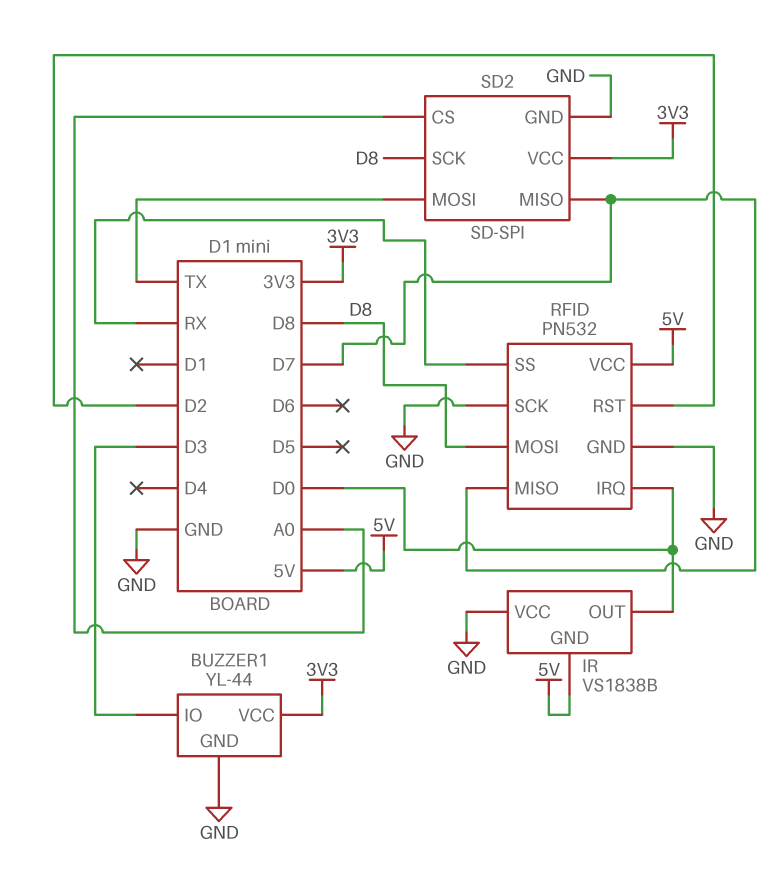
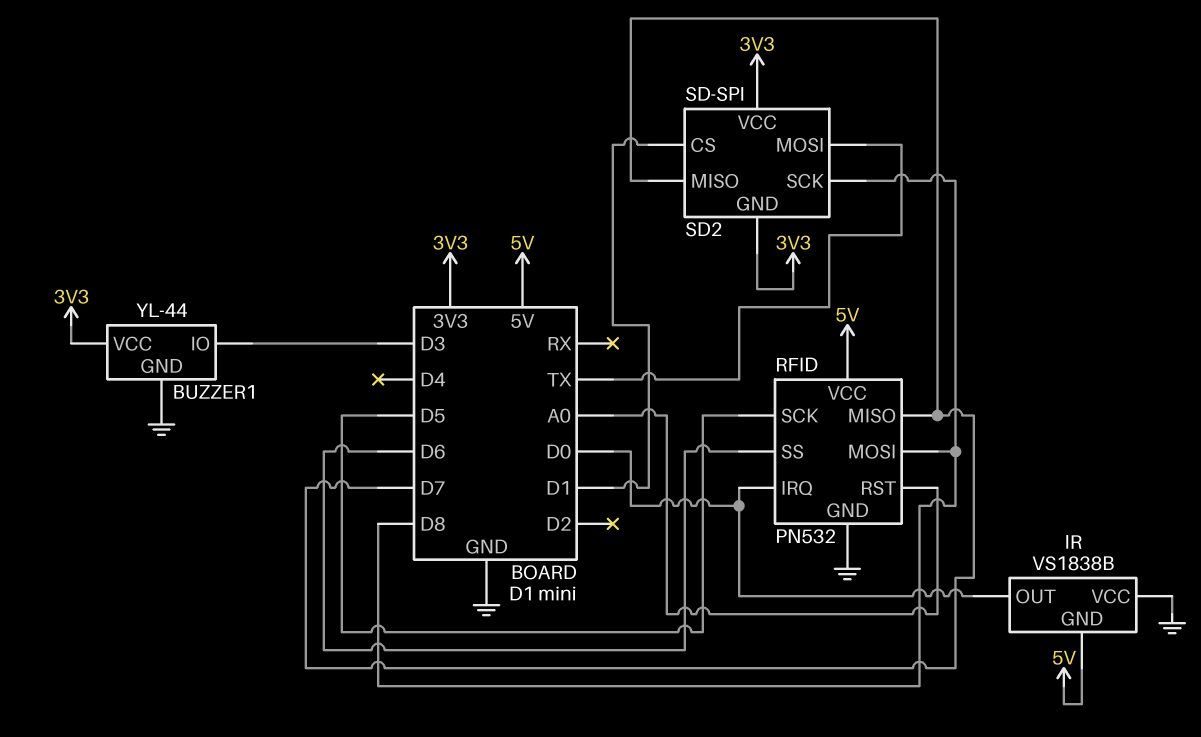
RFID pin RST: D2 -> A0
RFID pin SCK: GND -> D5
RFID pin SS: RX -> D6
SD2 pin CS: A0 -> D1
SD2 pin GND: GND -> 3V3

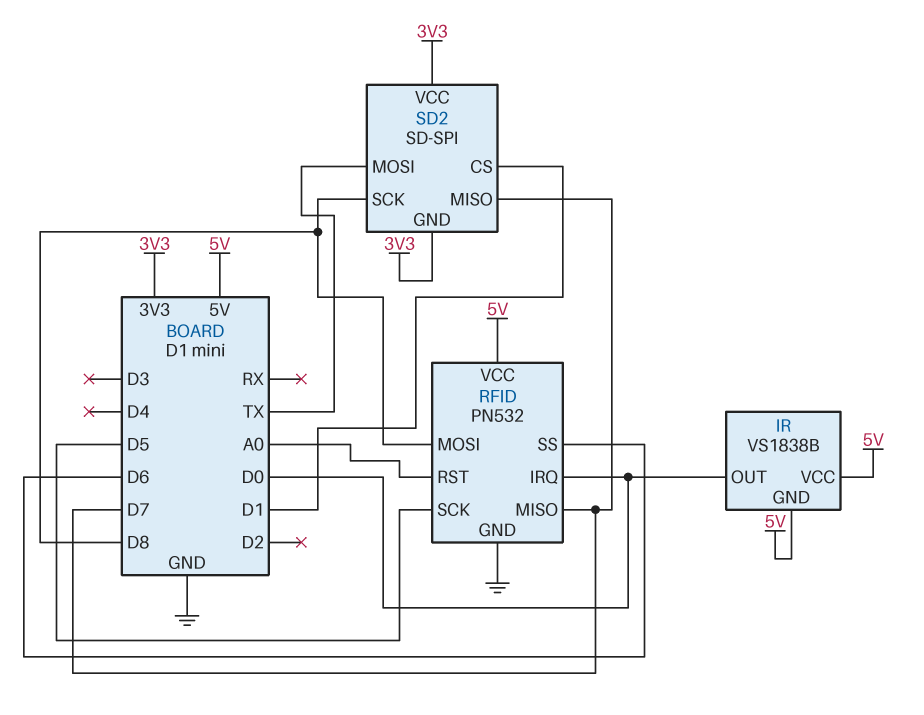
BUZZER1: YL-44 -> none
BUZZER1 pin GND: GND -> none
BUZZER1 pin IO: D3 -> none
BUZZER1 pin VCC: 3V3 -> none
IR pin VCC: GND -> 5V

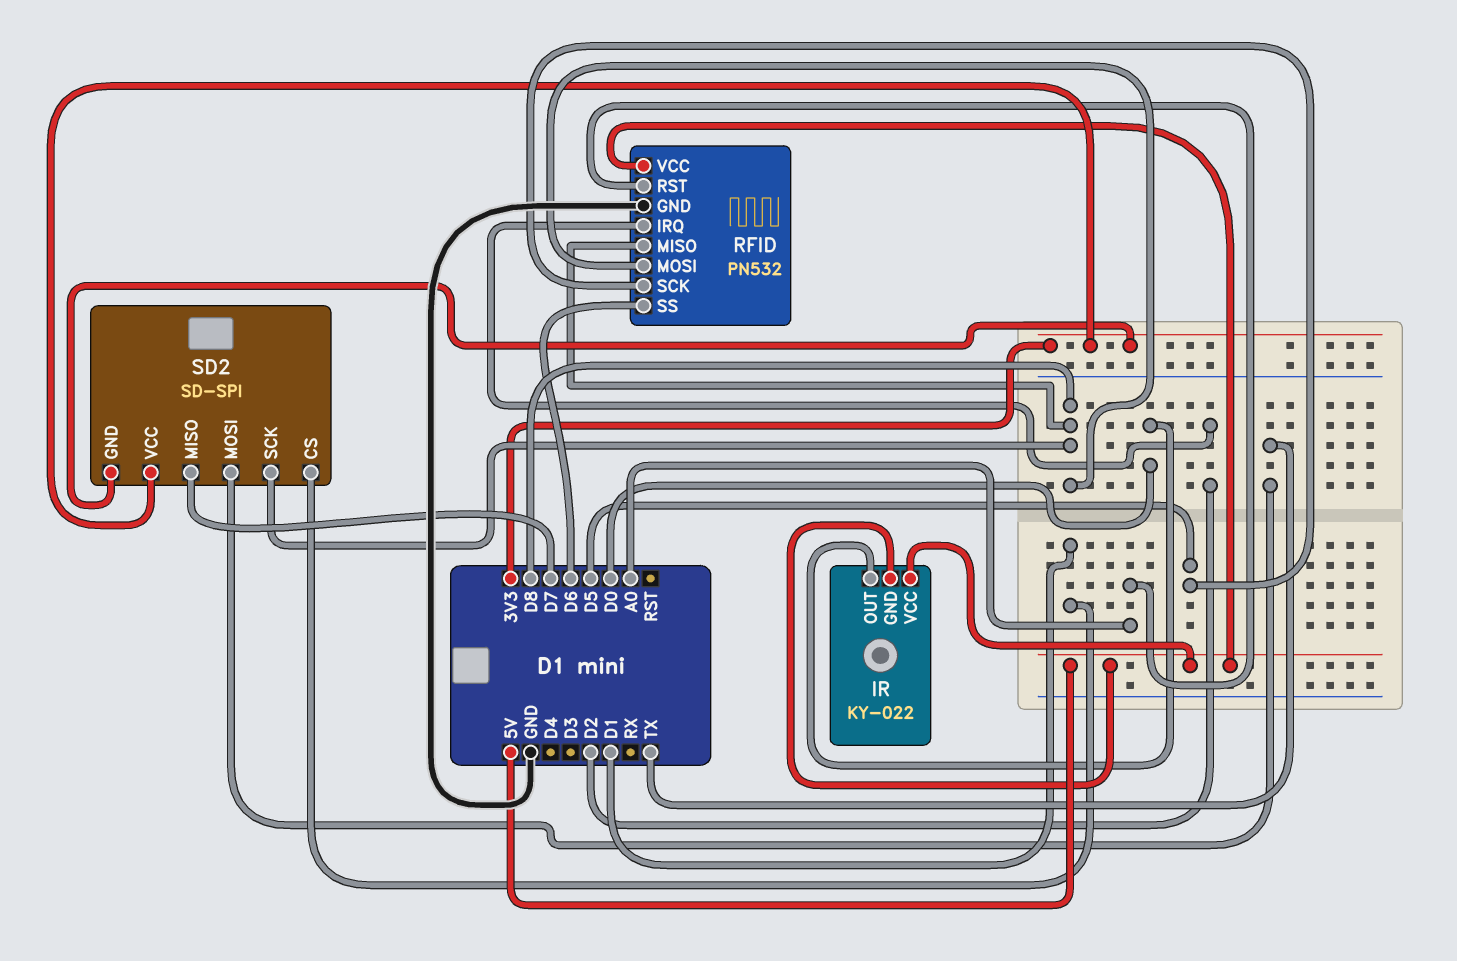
IR: VS1838B -> KY-022
RFID pin IRQ: D0 -> D2
RFID pin MISO: D7 -> D8

